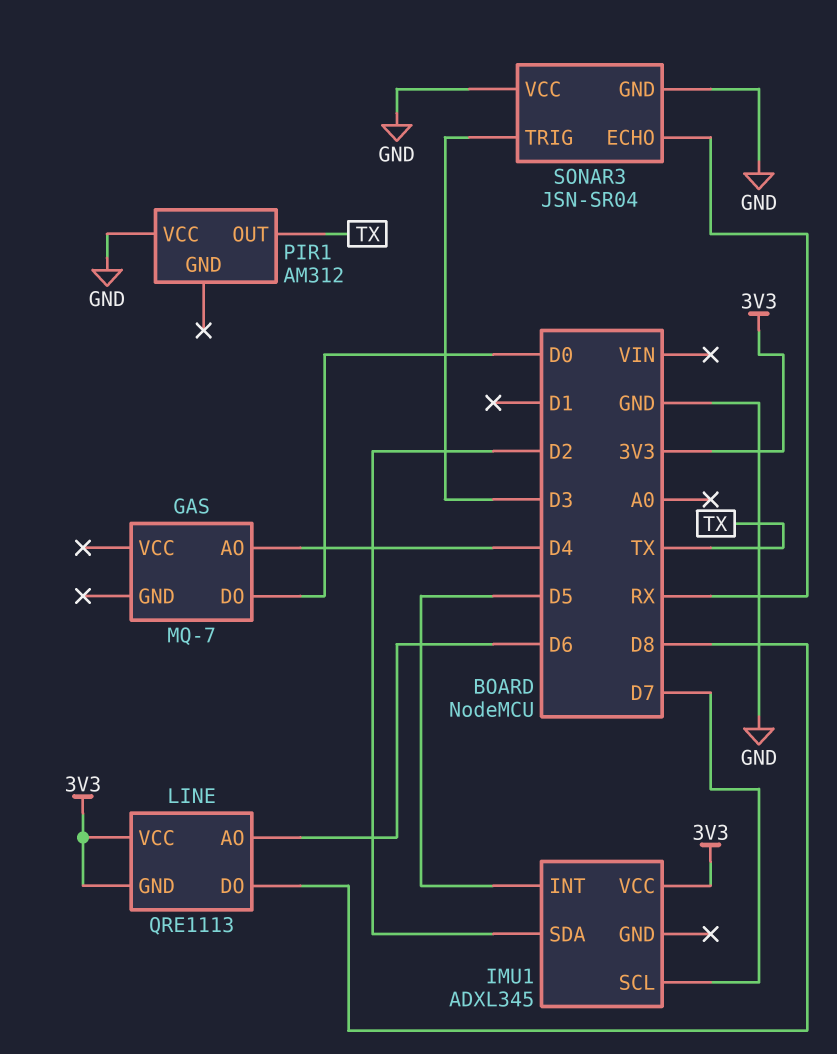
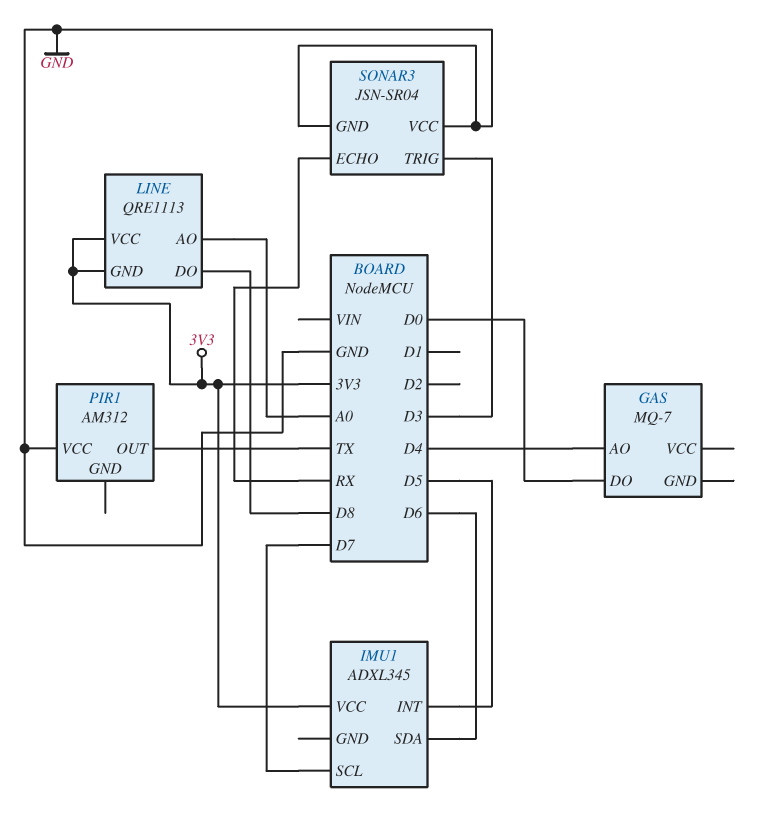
IMU1 pin SDA: D2 -> D6
LINE pin AO: D6 -> A0

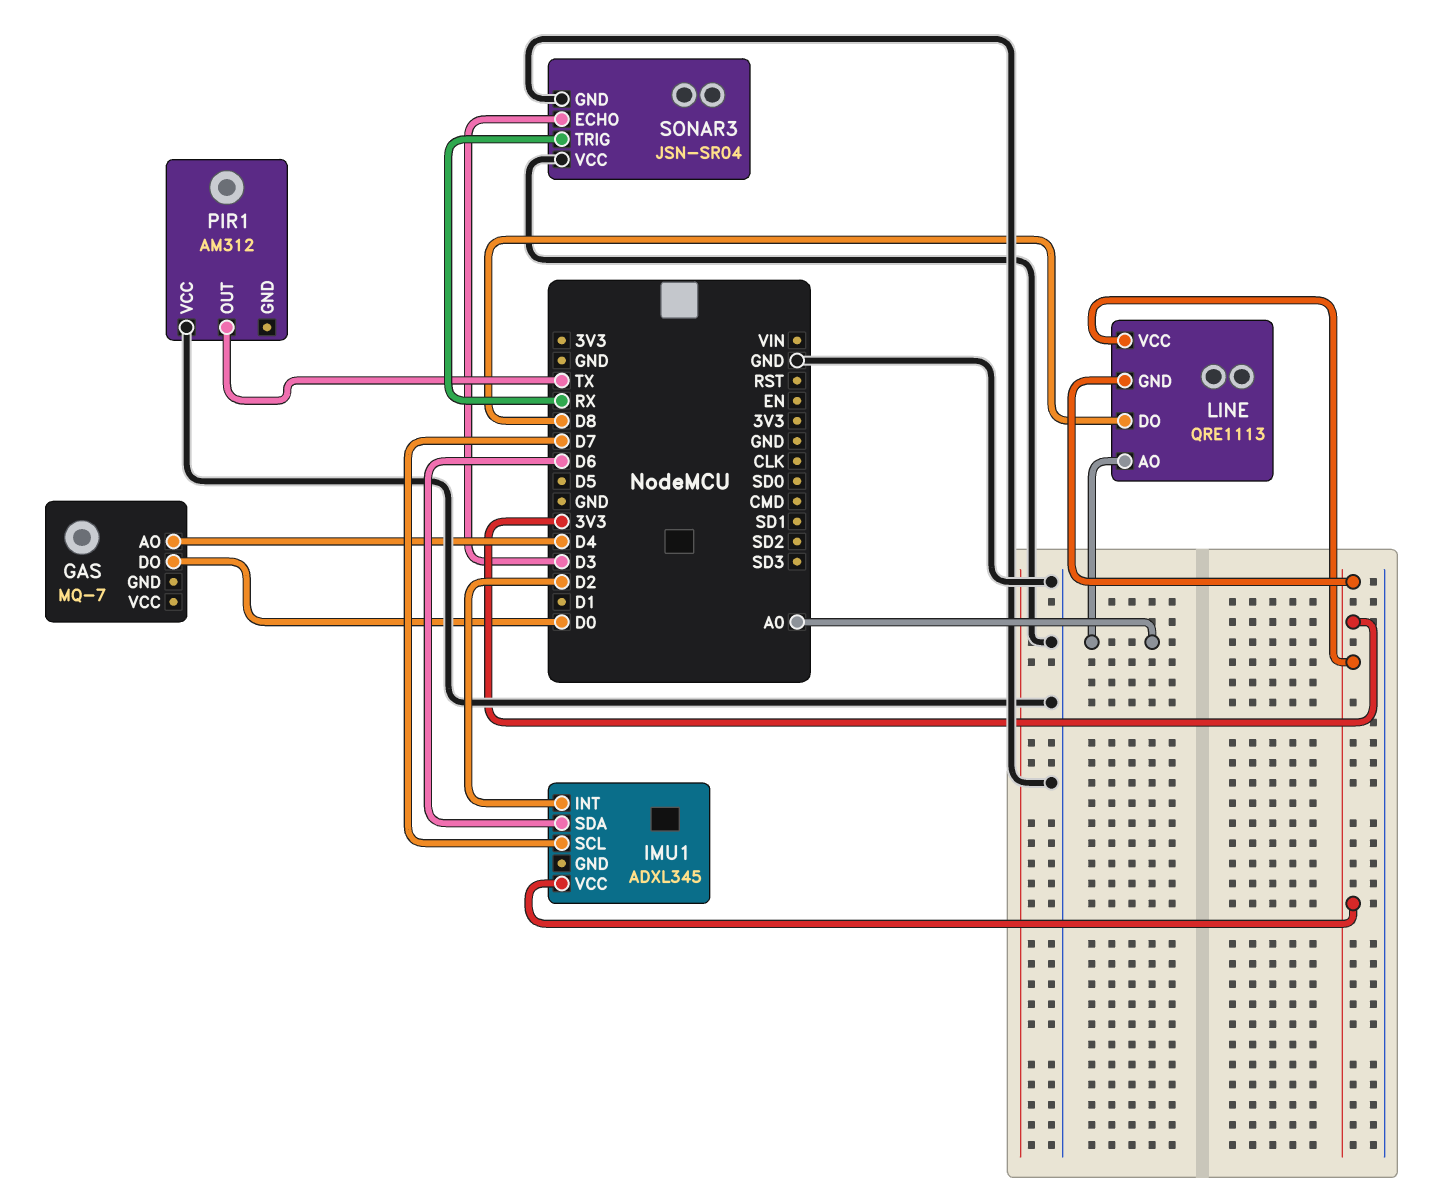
IMU1 pin INT: D5 -> D2
SONAR3 pin ECHO: RX -> D3
SONAR3 pin TRIG: D3 -> RX

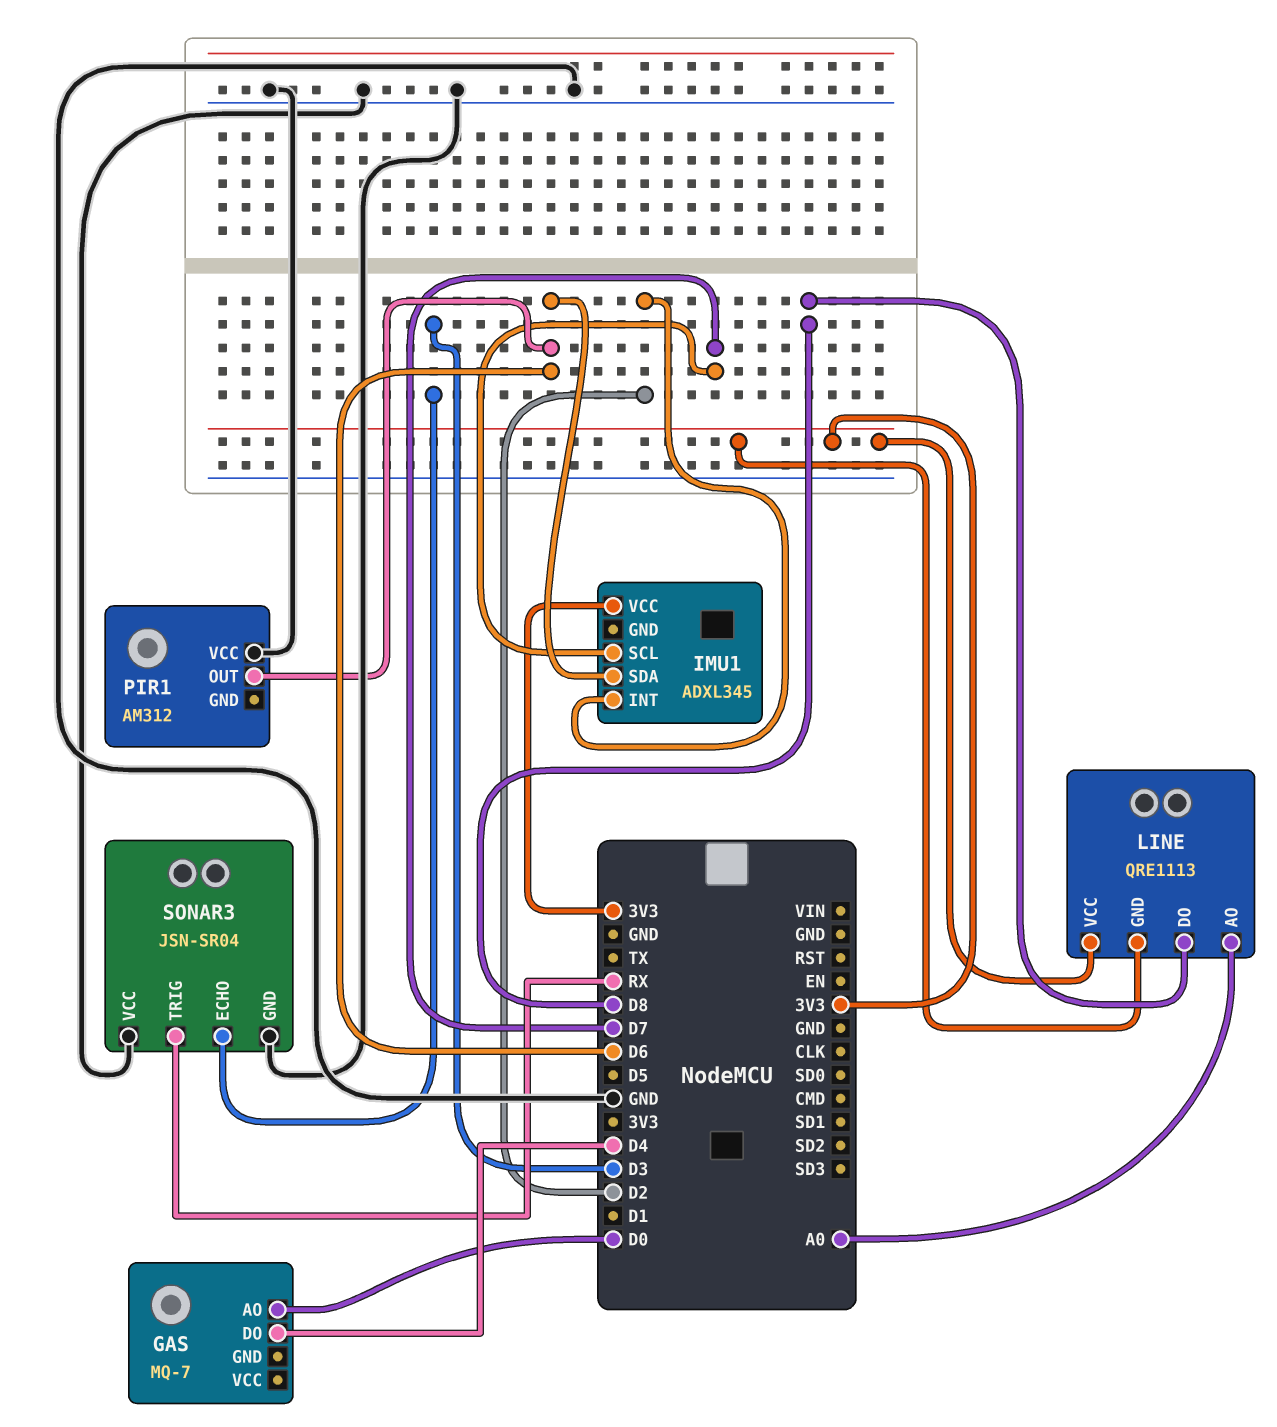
GAS pin AO: D4 -> D0
GAS pin DO: D0 -> D4
PIR1 pin OUT: TX -> D6

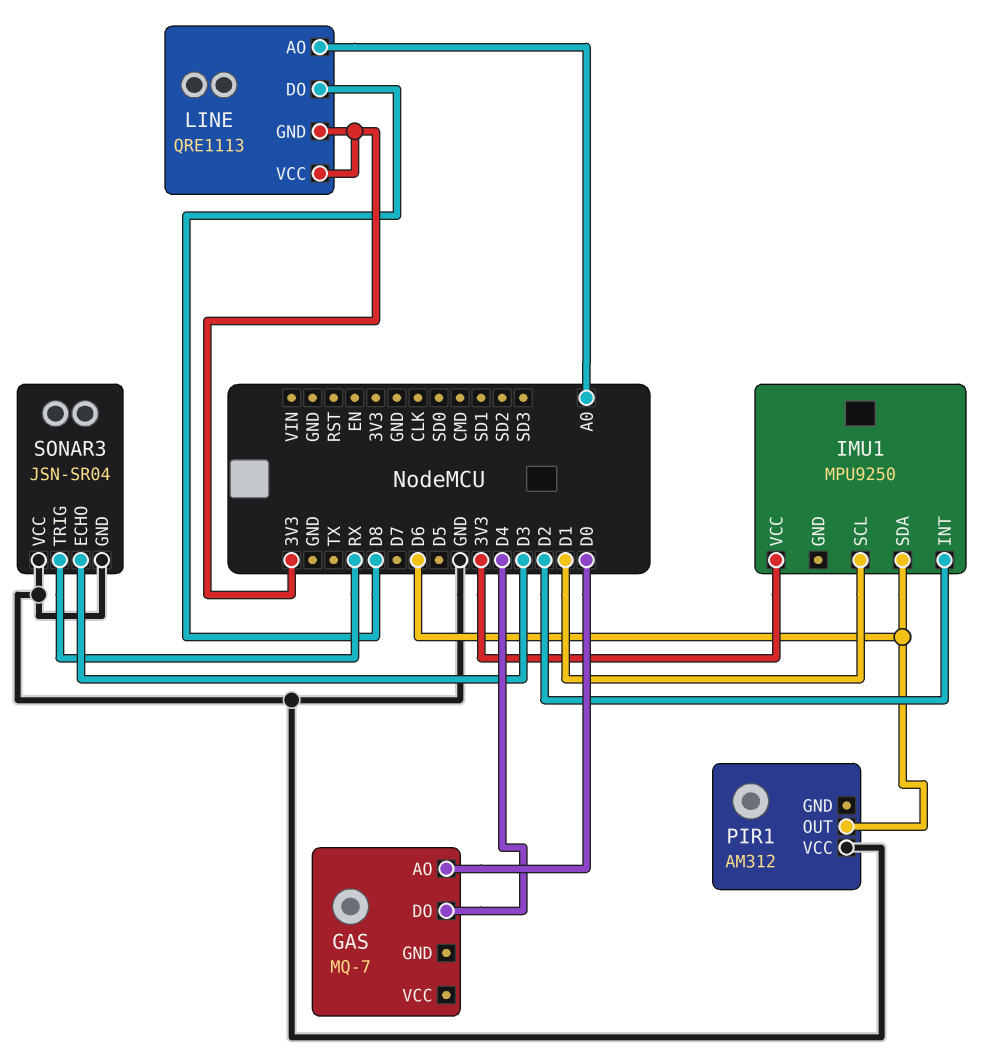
IMU1: ADXL345 -> MPU9250
IMU1 pin SCL: D7 -> D1

